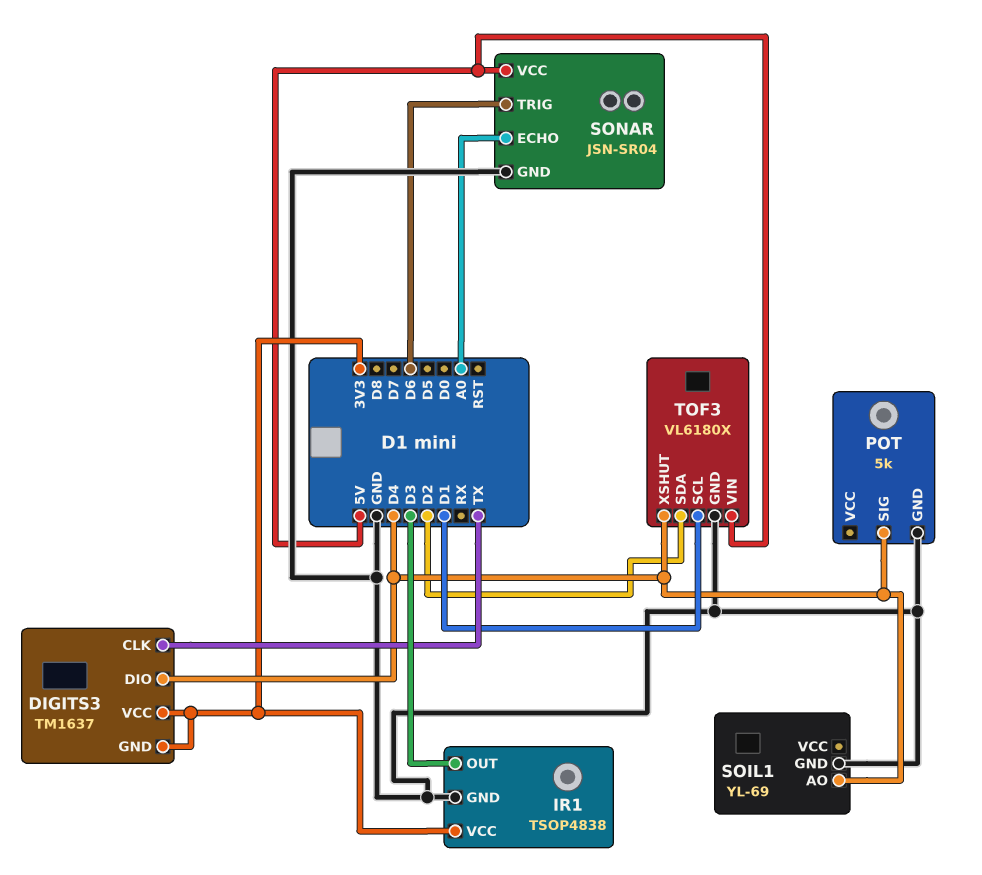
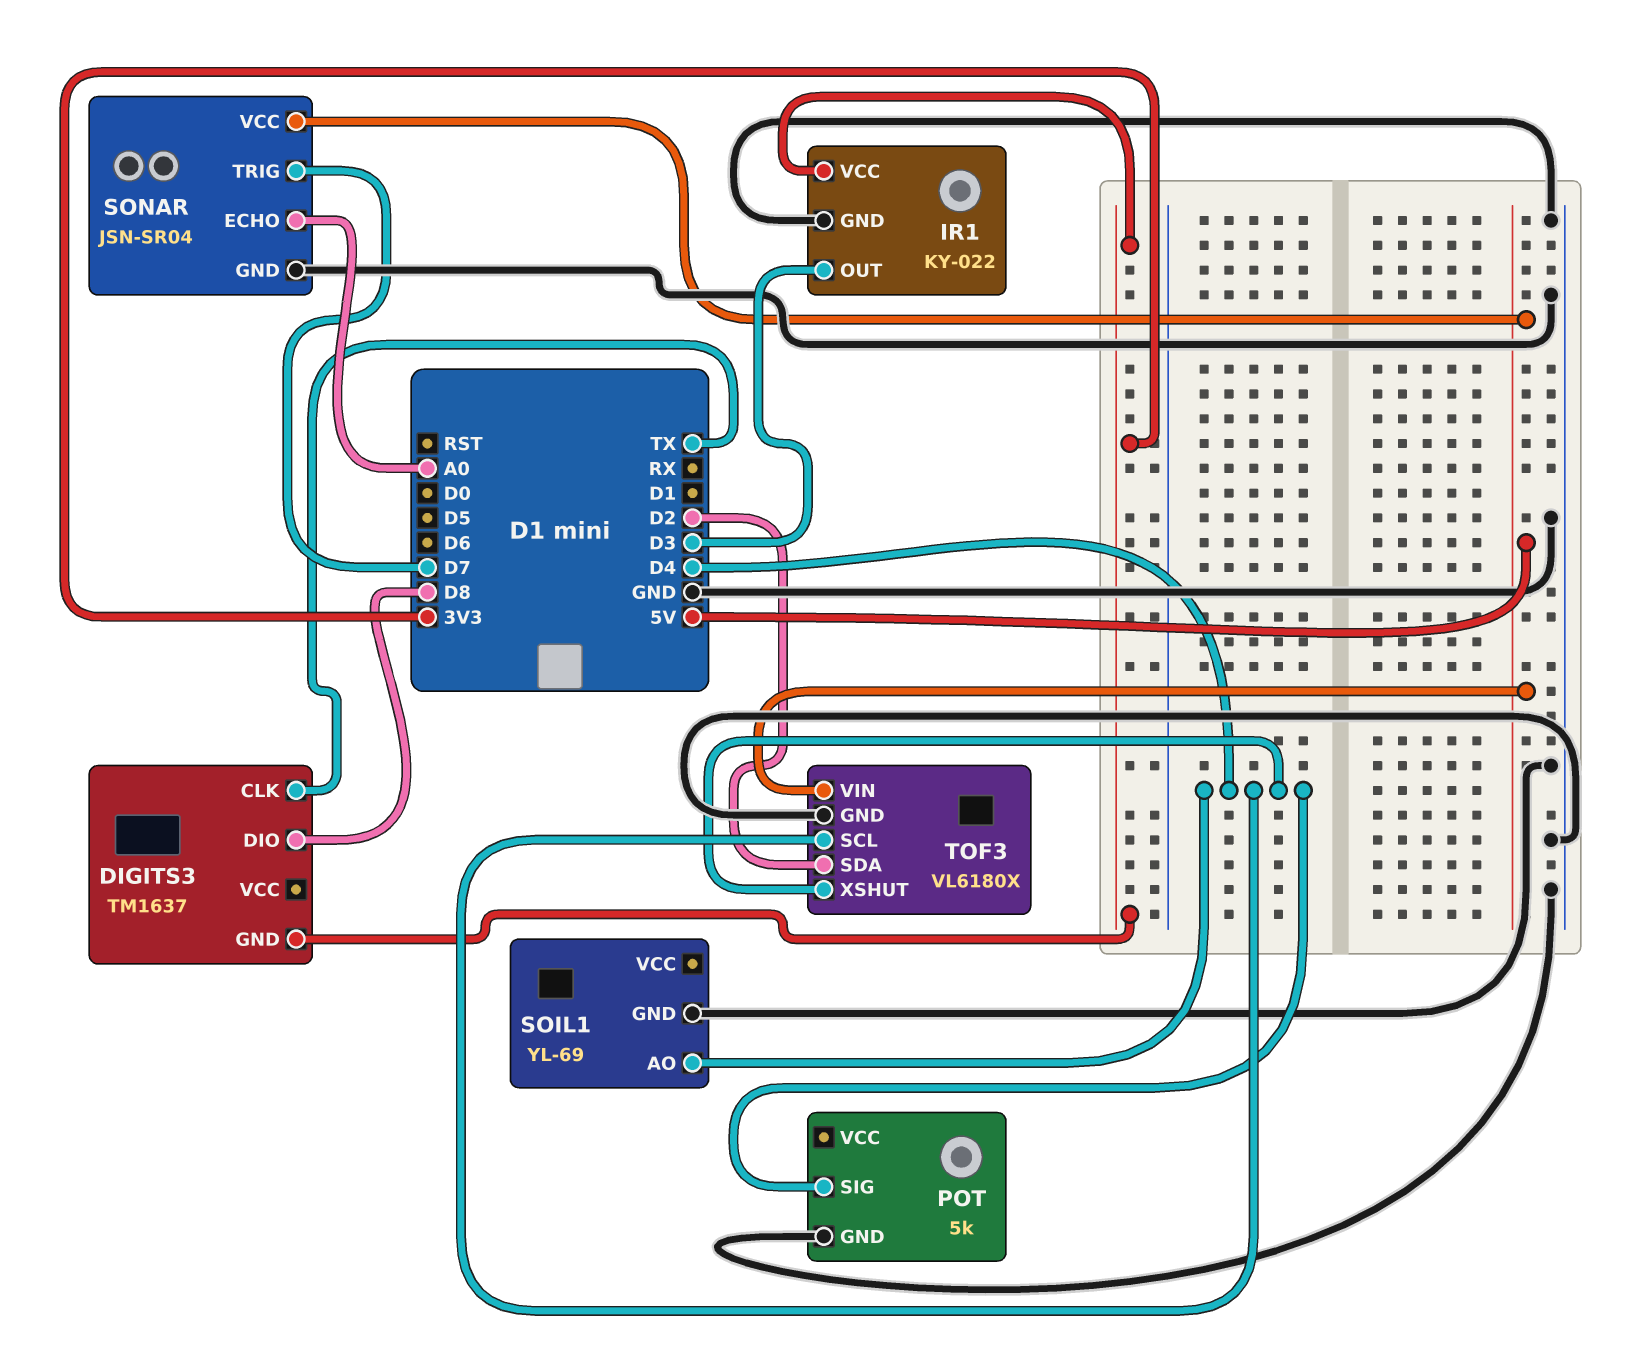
DIGITS3 pin DIO: D4 -> D8
DIGITS3 pin VCC: 3V3 -> none
IR1: TSOP4838 -> KY-022
SONAR pin TRIG: D6 -> D7
TOF3 pin SCL: D1 -> D4

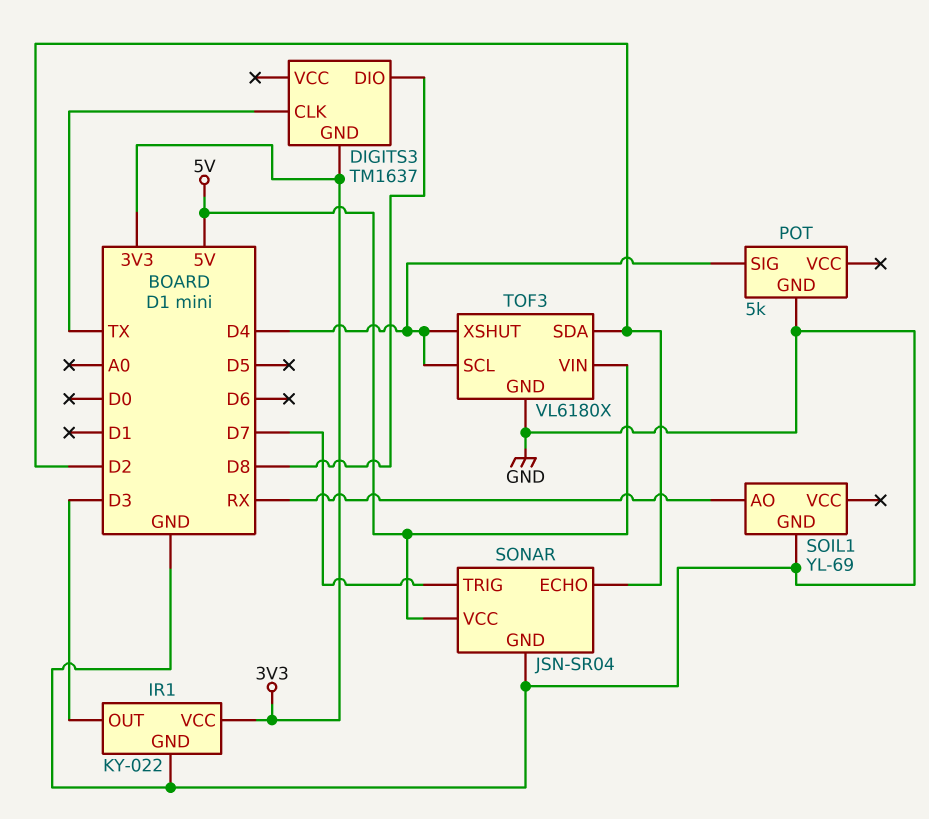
SOIL1 pin AO: D4 -> RX
SONAR pin ECHO: A0 -> D2

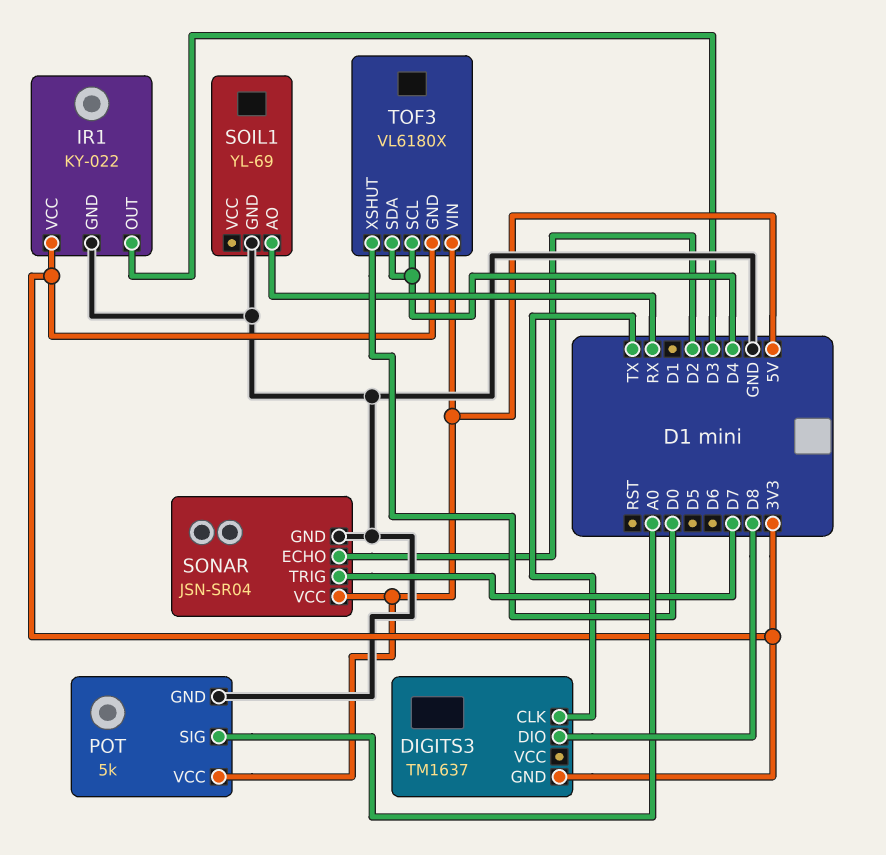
POT pin SIG: D4 -> A0
POT pin VCC: none -> 5V
TOF3 pin GND: GND -> 3V3
TOF3 pin SDA: D2 -> D4
TOF3 pin XSHUT: D4 -> D0

